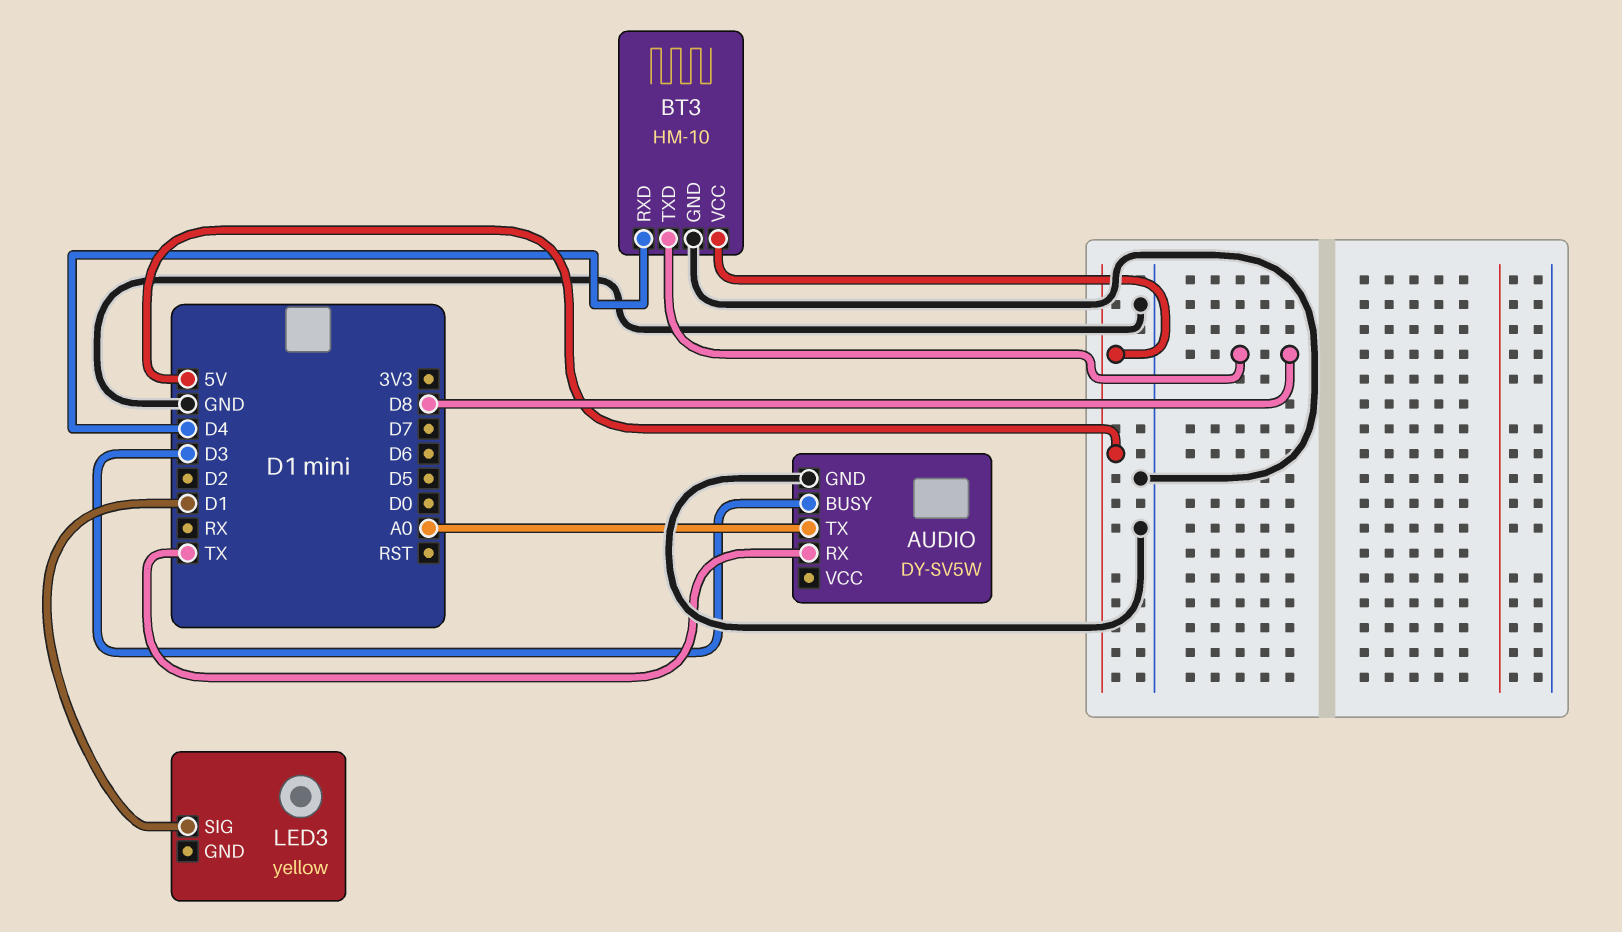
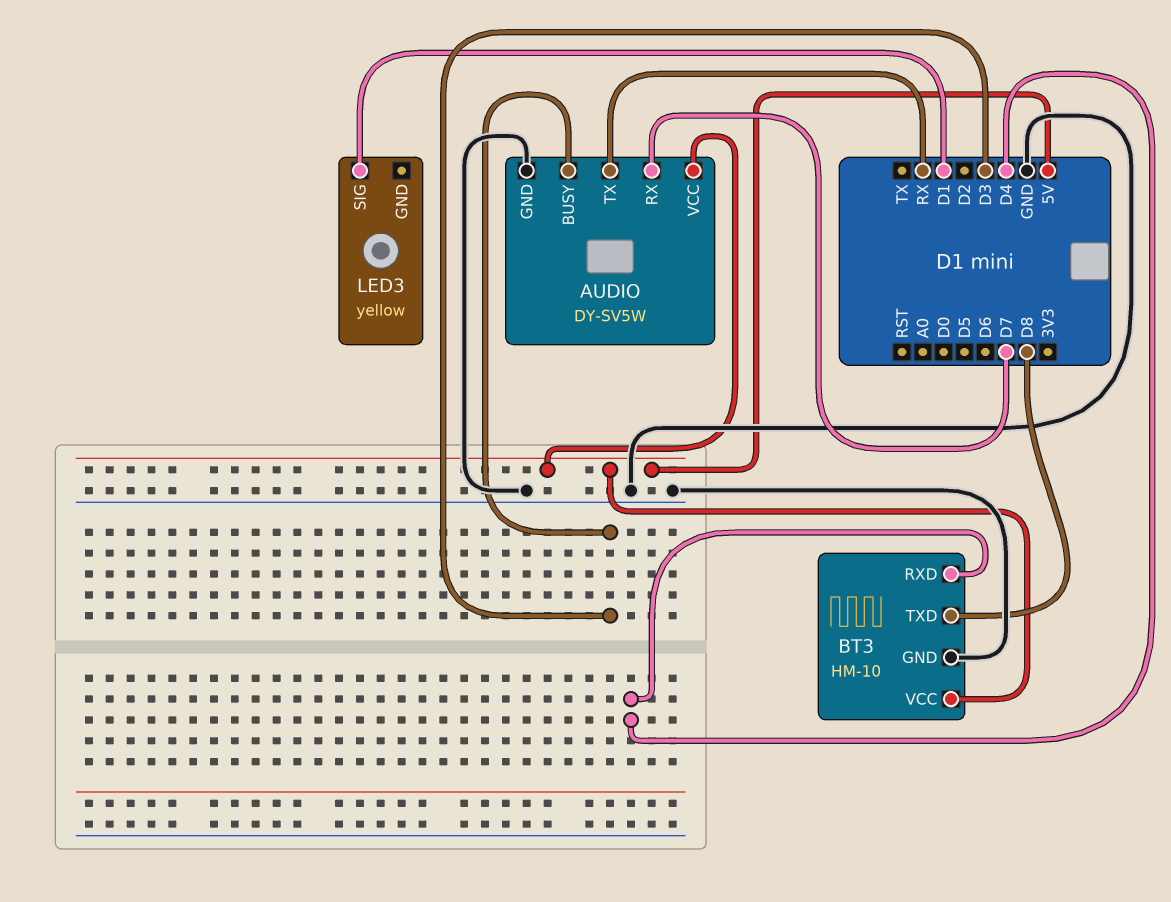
AUDIO pin RX: TX -> D7
AUDIO pin TX: A0 -> RX
AUDIO pin VCC: none -> 5V

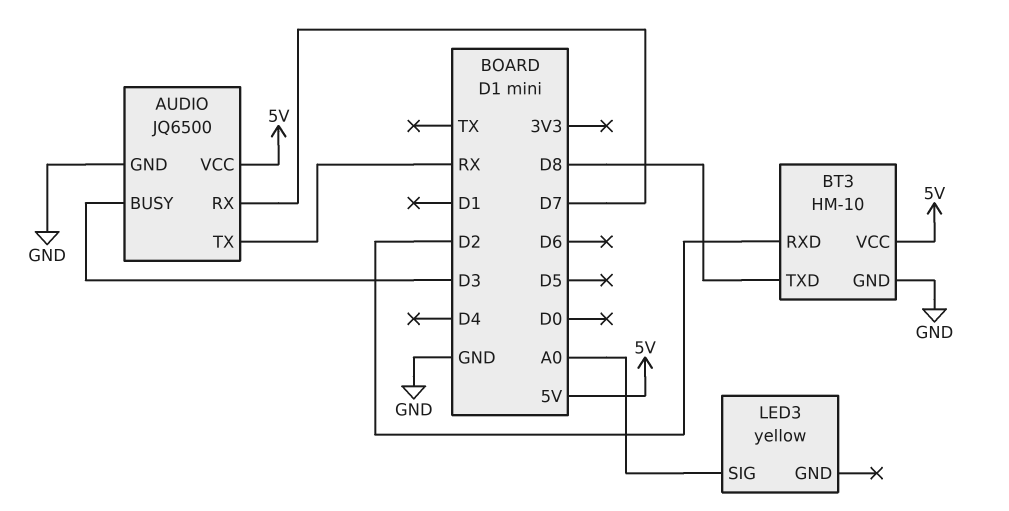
AUDIO: DY-SV5W -> JQ6500
BT3 pin RXD: D4 -> D2
LED3 pin SIG: D1 -> A0

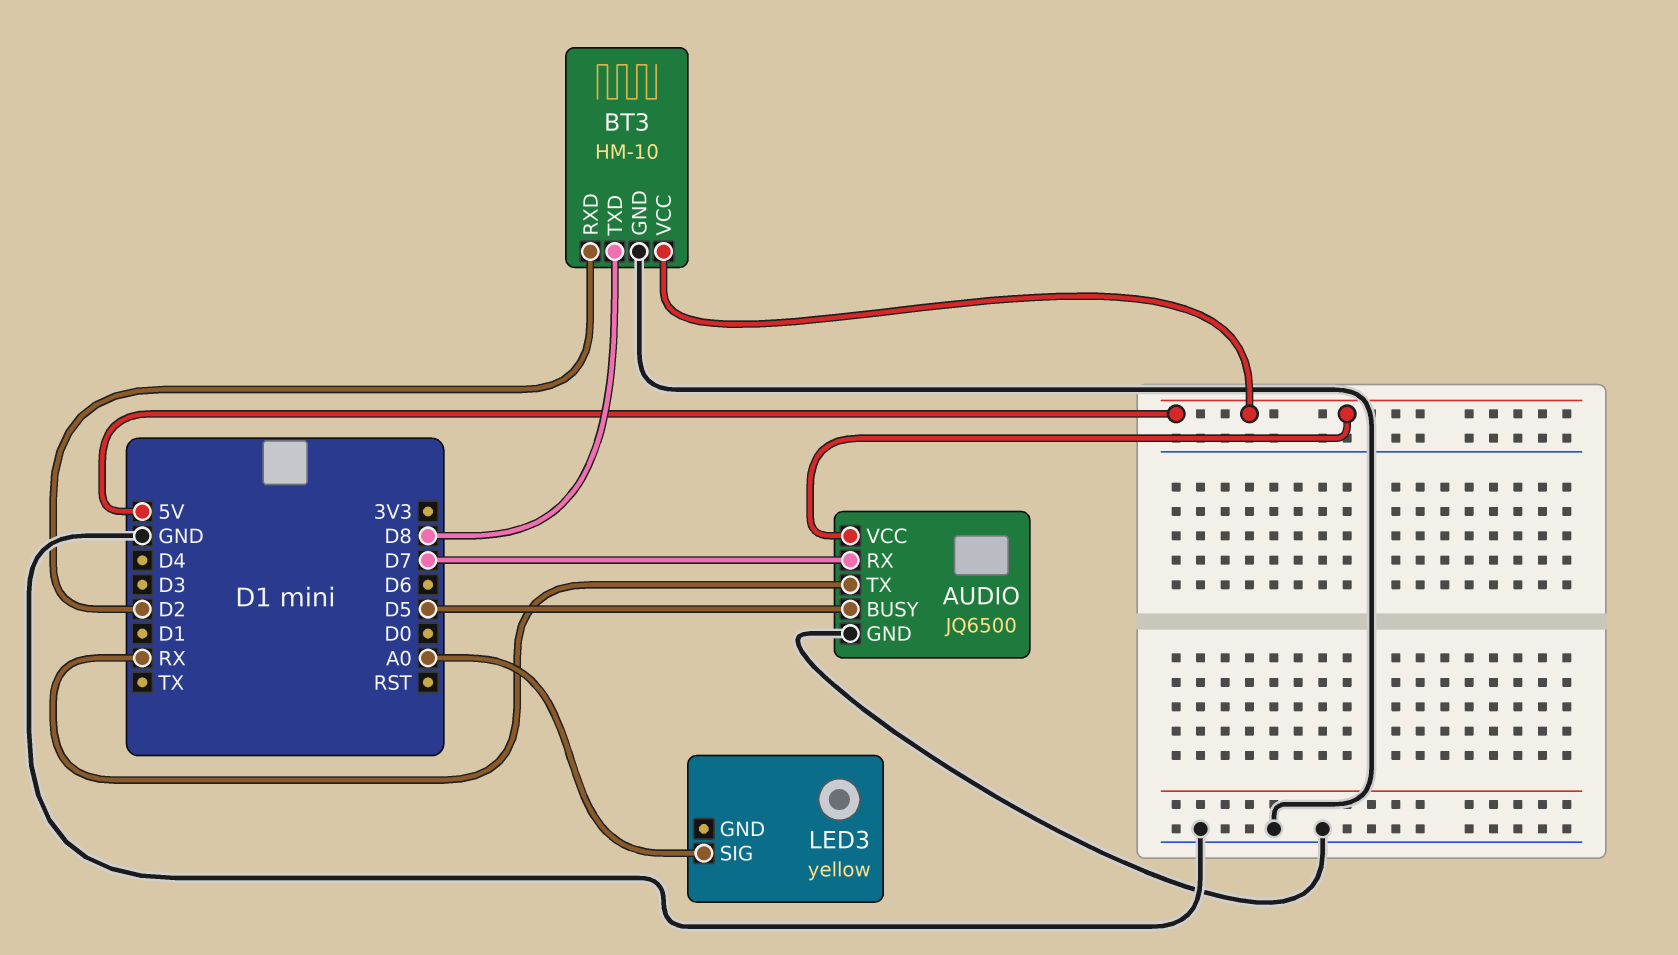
AUDIO pin BUSY: D3 -> D5

